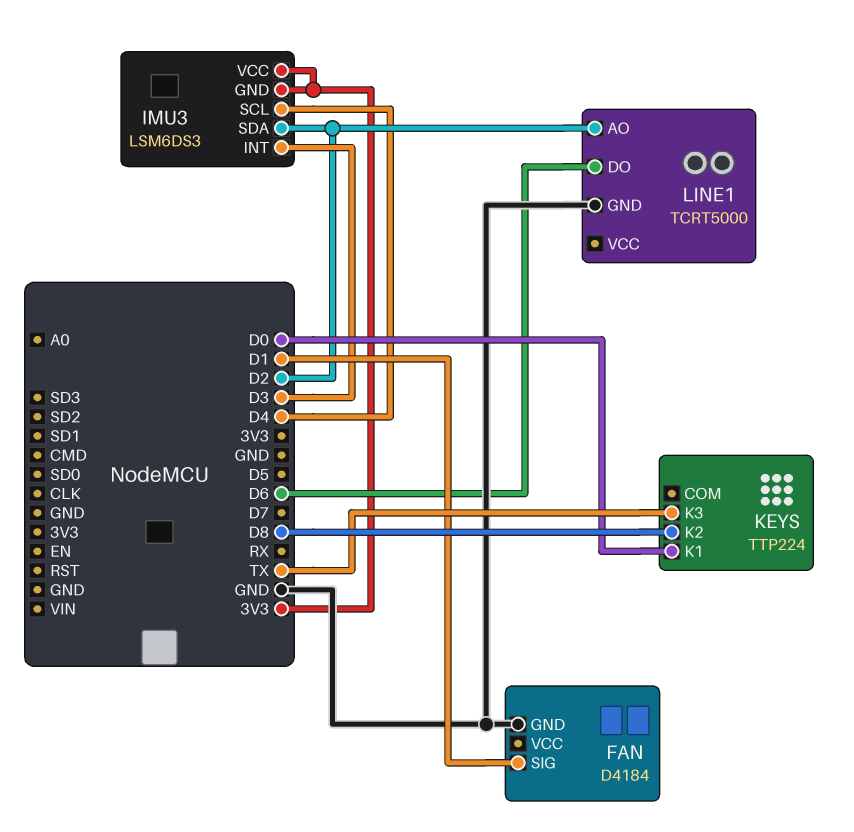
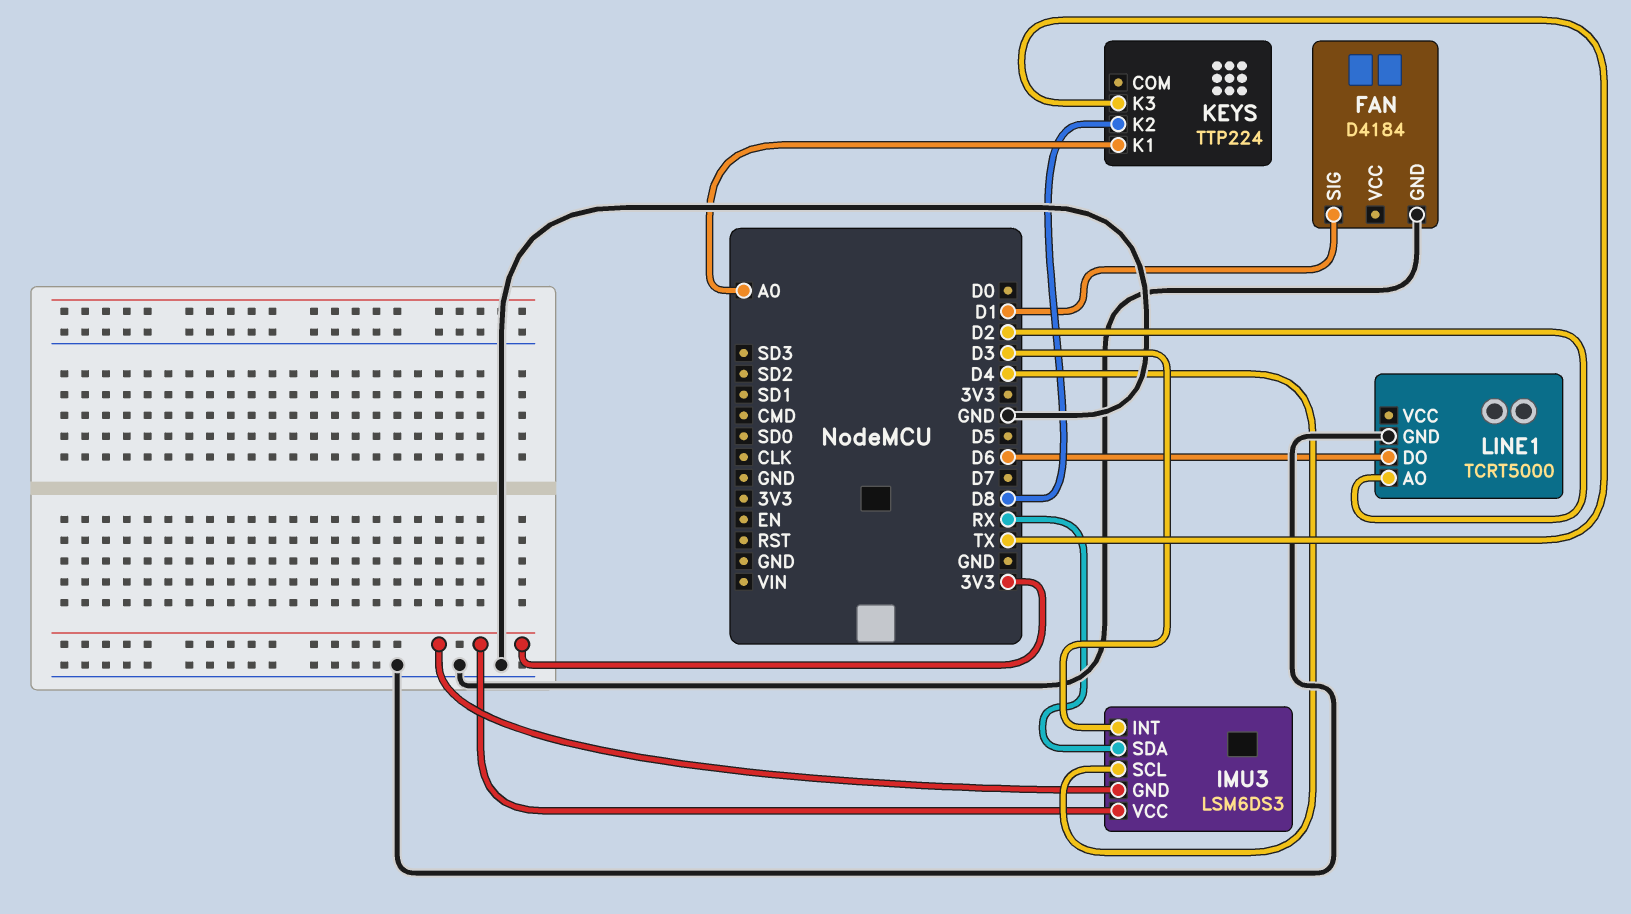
IMU3 pin SDA: D2 -> RX
KEYS pin K1: D0 -> A0

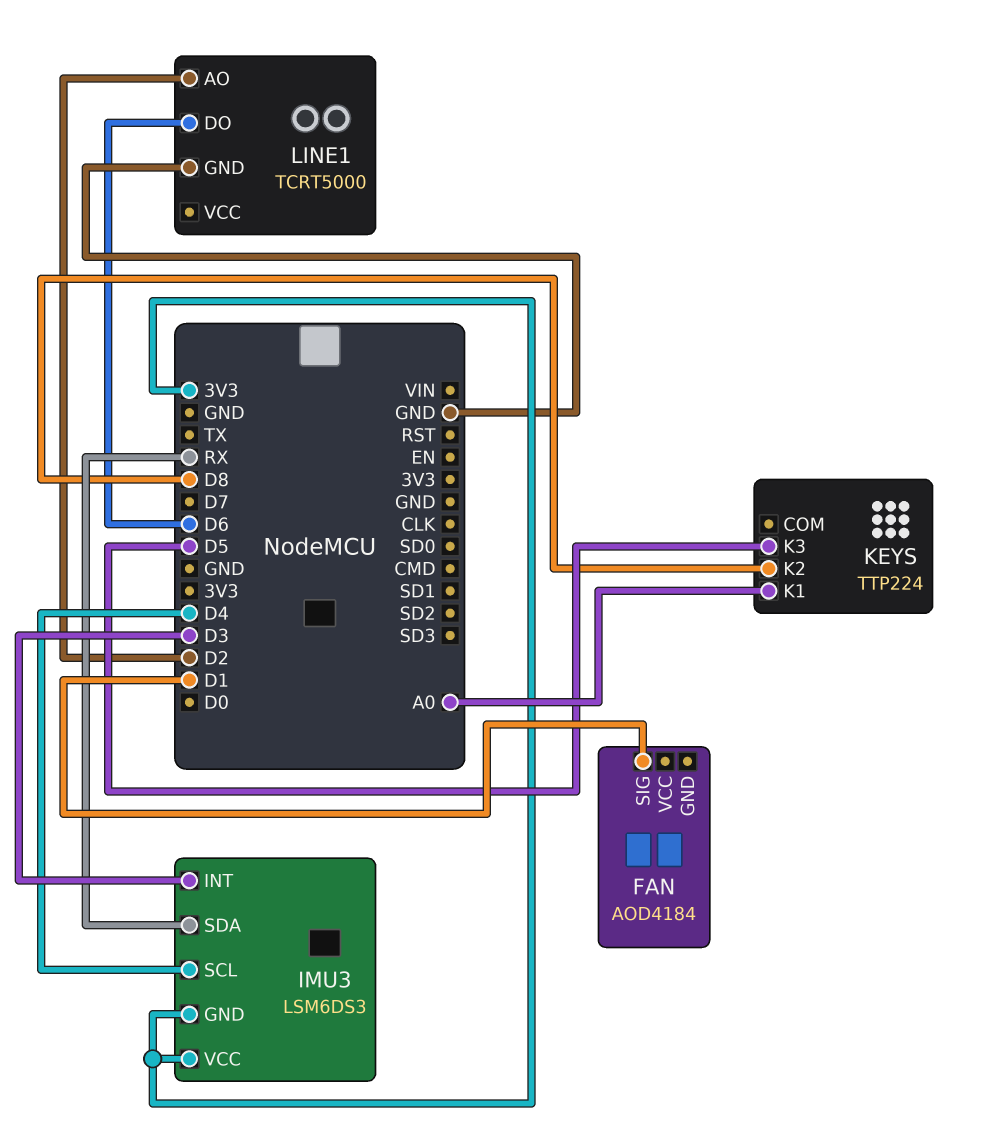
FAN: D4184 -> AOD4184
FAN pin GND: GND -> none
KEYS pin K3: TX -> D5

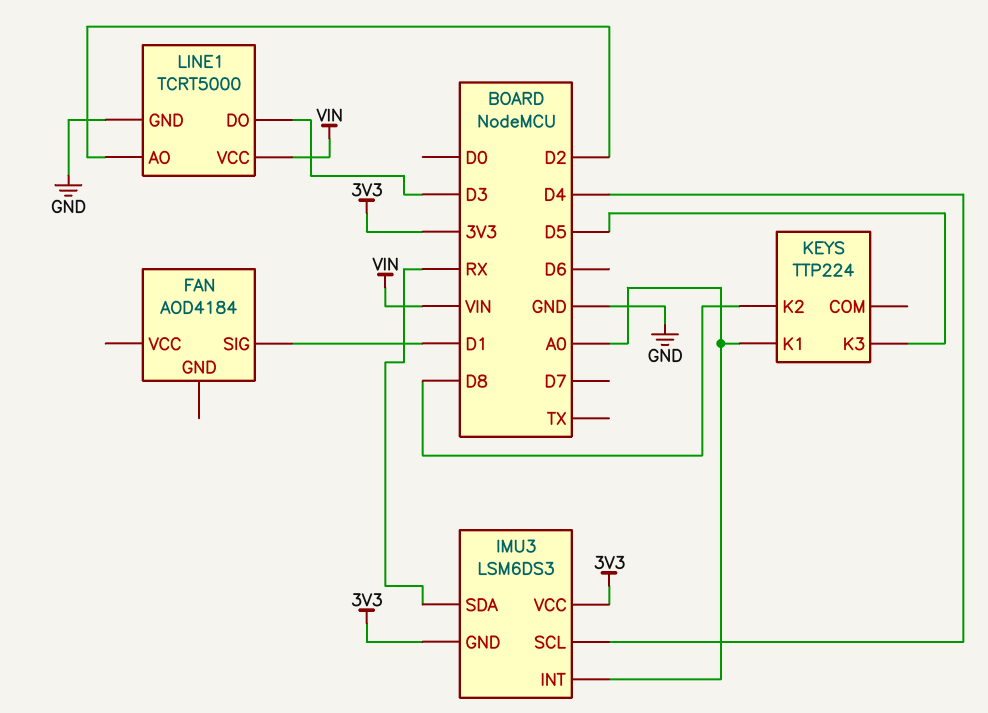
IMU3 pin INT: D3 -> A0
LINE1 pin DO: D6 -> D3
LINE1 pin VCC: none -> VIN

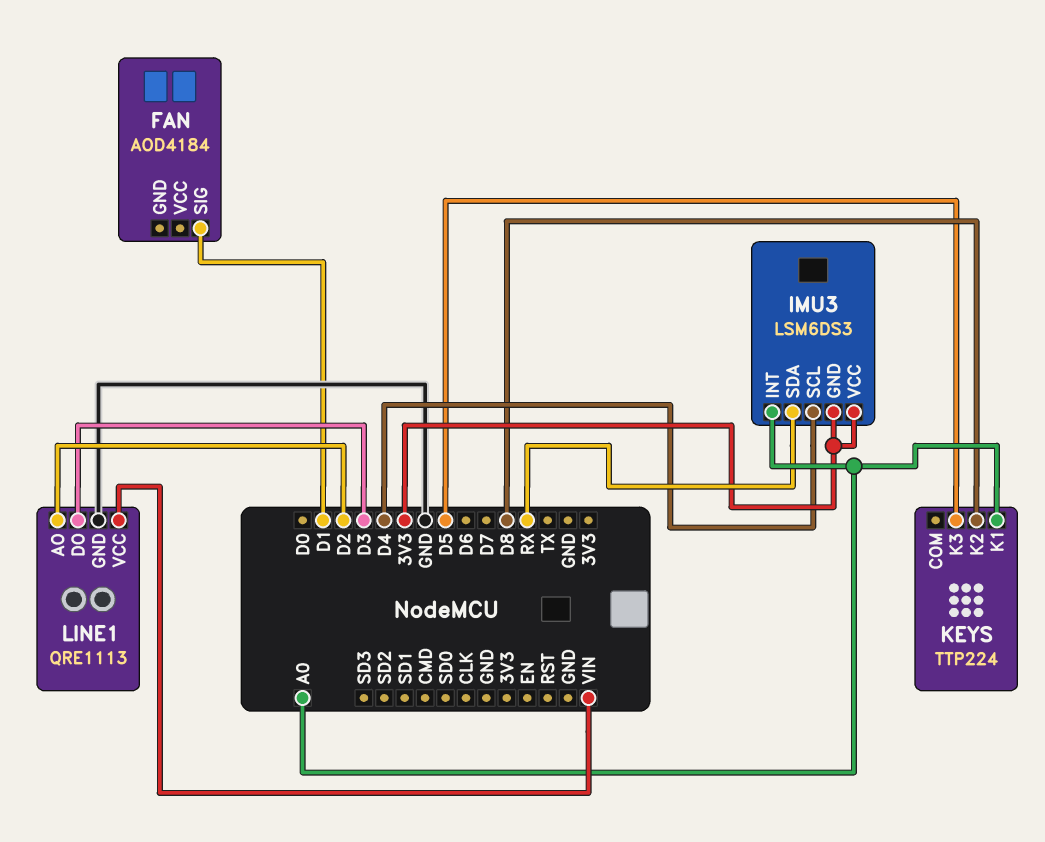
LINE1: TCRT5000 -> QRE1113

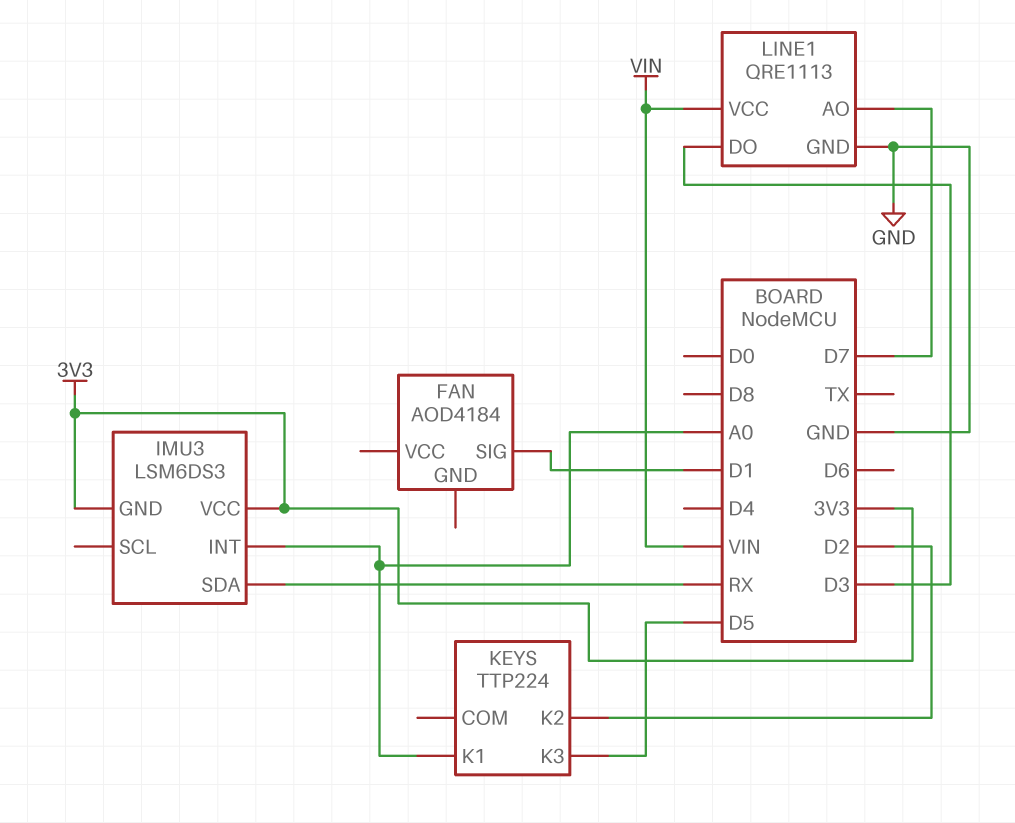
IMU3 pin SCL: D4 -> none
KEYS pin K2: D8 -> D2
LINE1 pin AO: D2 -> D7

